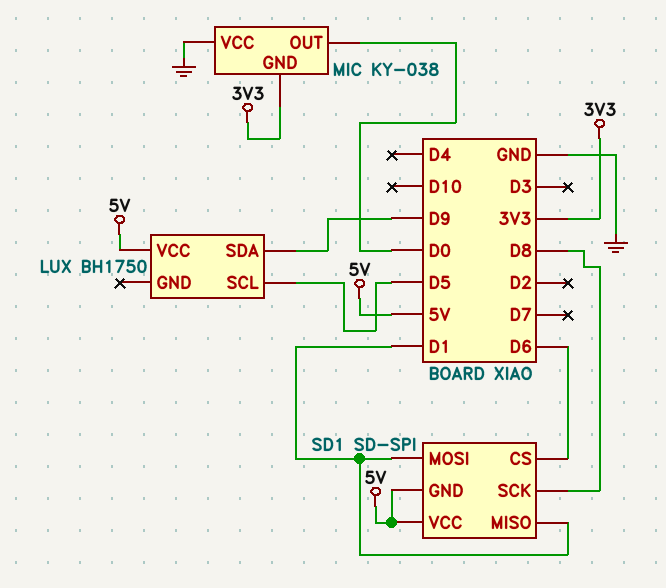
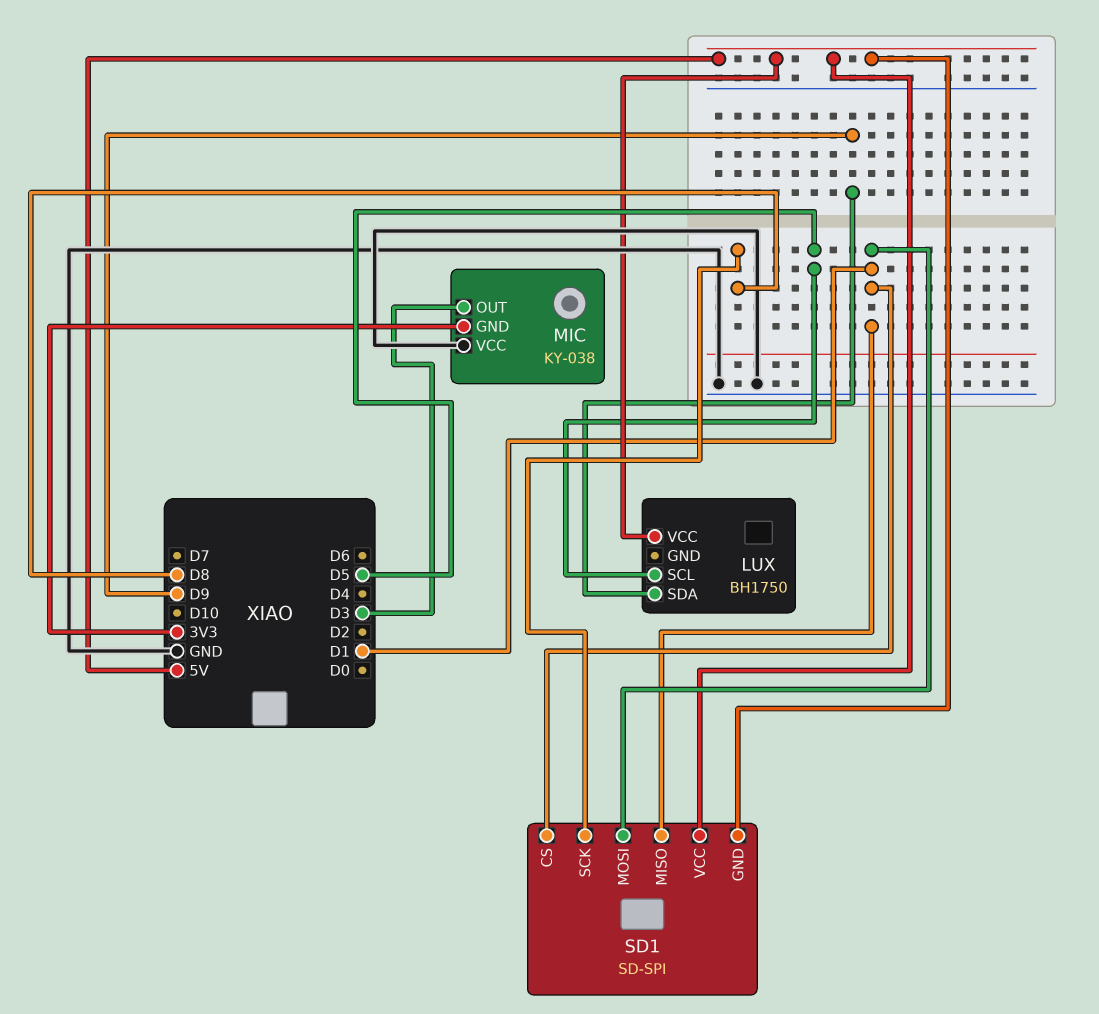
MIC pin OUT: D0 -> D3
SD1 pin CS: D6 -> D1

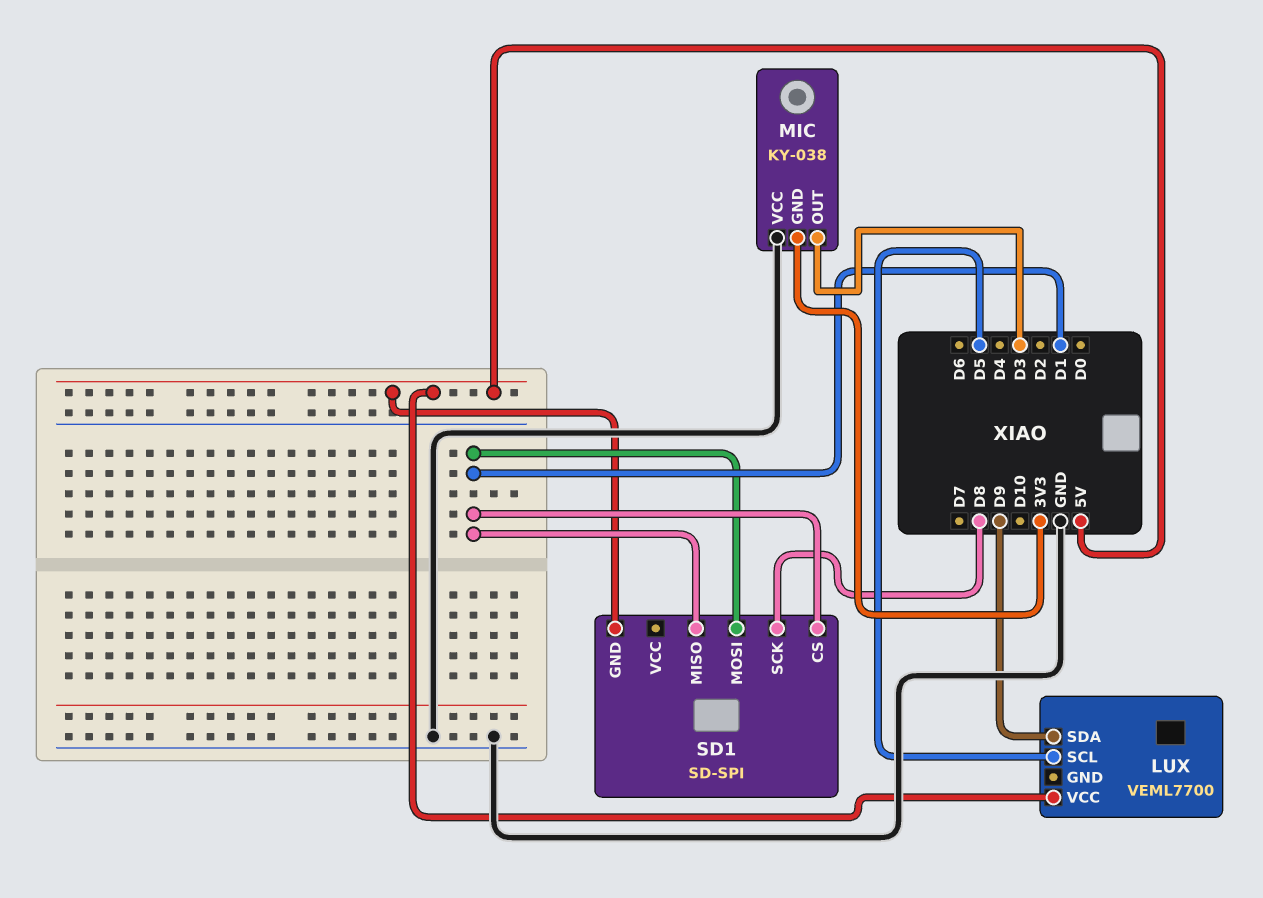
LUX: BH1750 -> VEML7700
SD1 pin VCC: 5V -> none

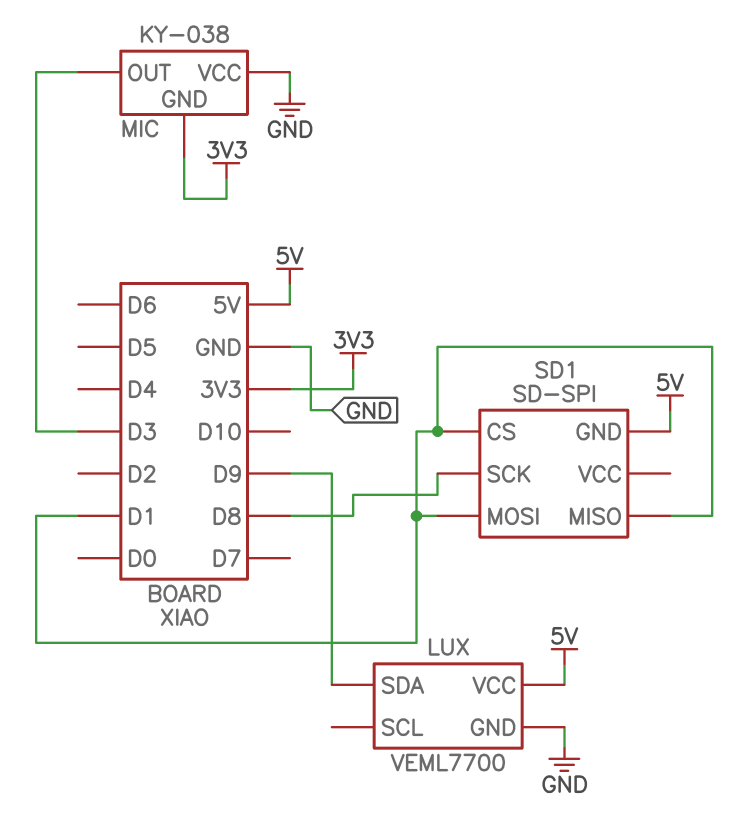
LUX pin GND: none -> GND
LUX pin SCL: D5 -> none

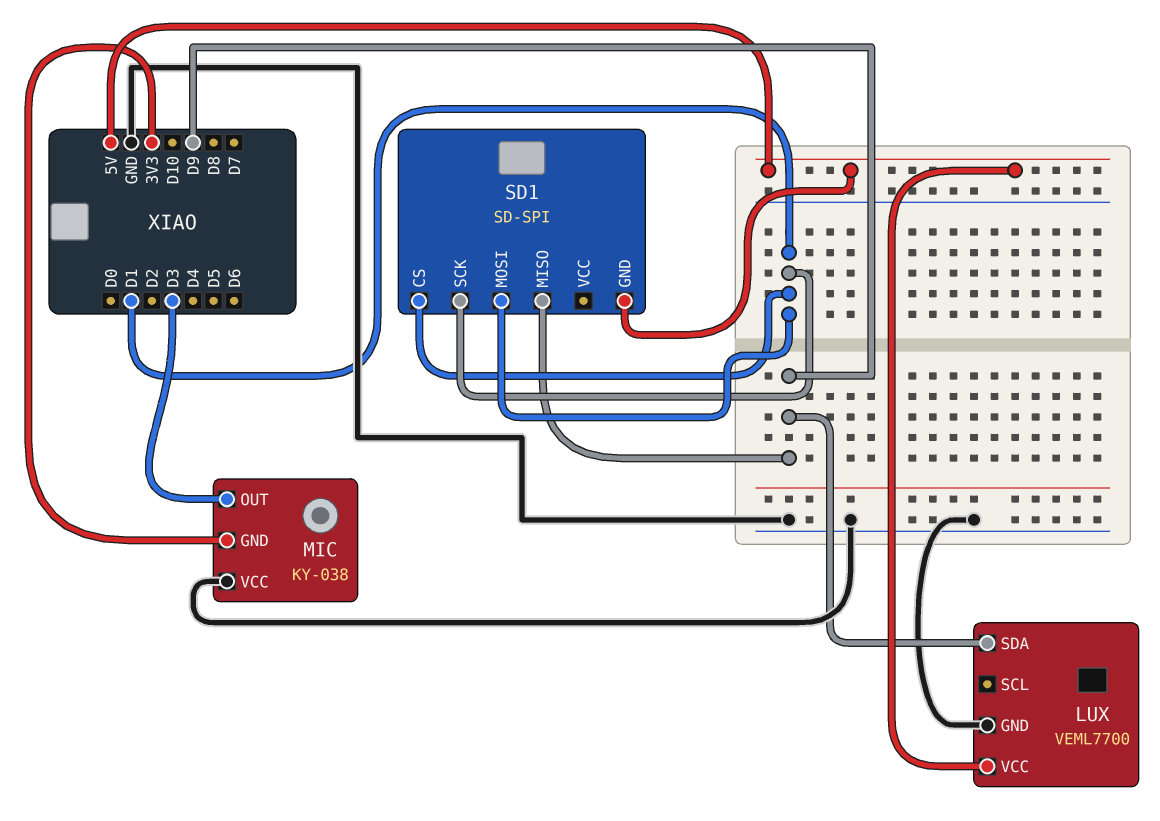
SD1 pin MISO: D1 -> D9
SD1 pin SCK: D8 -> D1

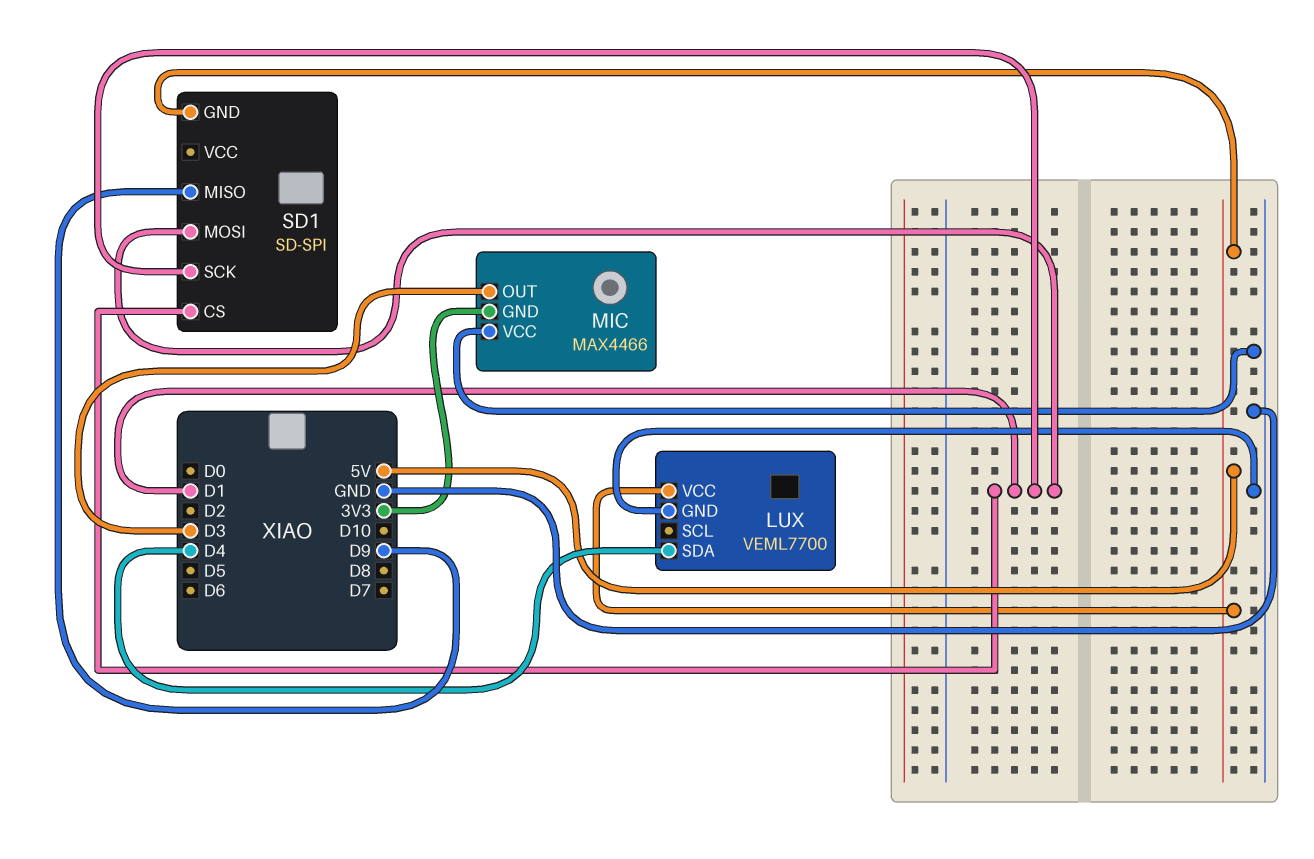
LUX pin SDA: D9 -> D4
MIC: KY-038 -> MAX4466

